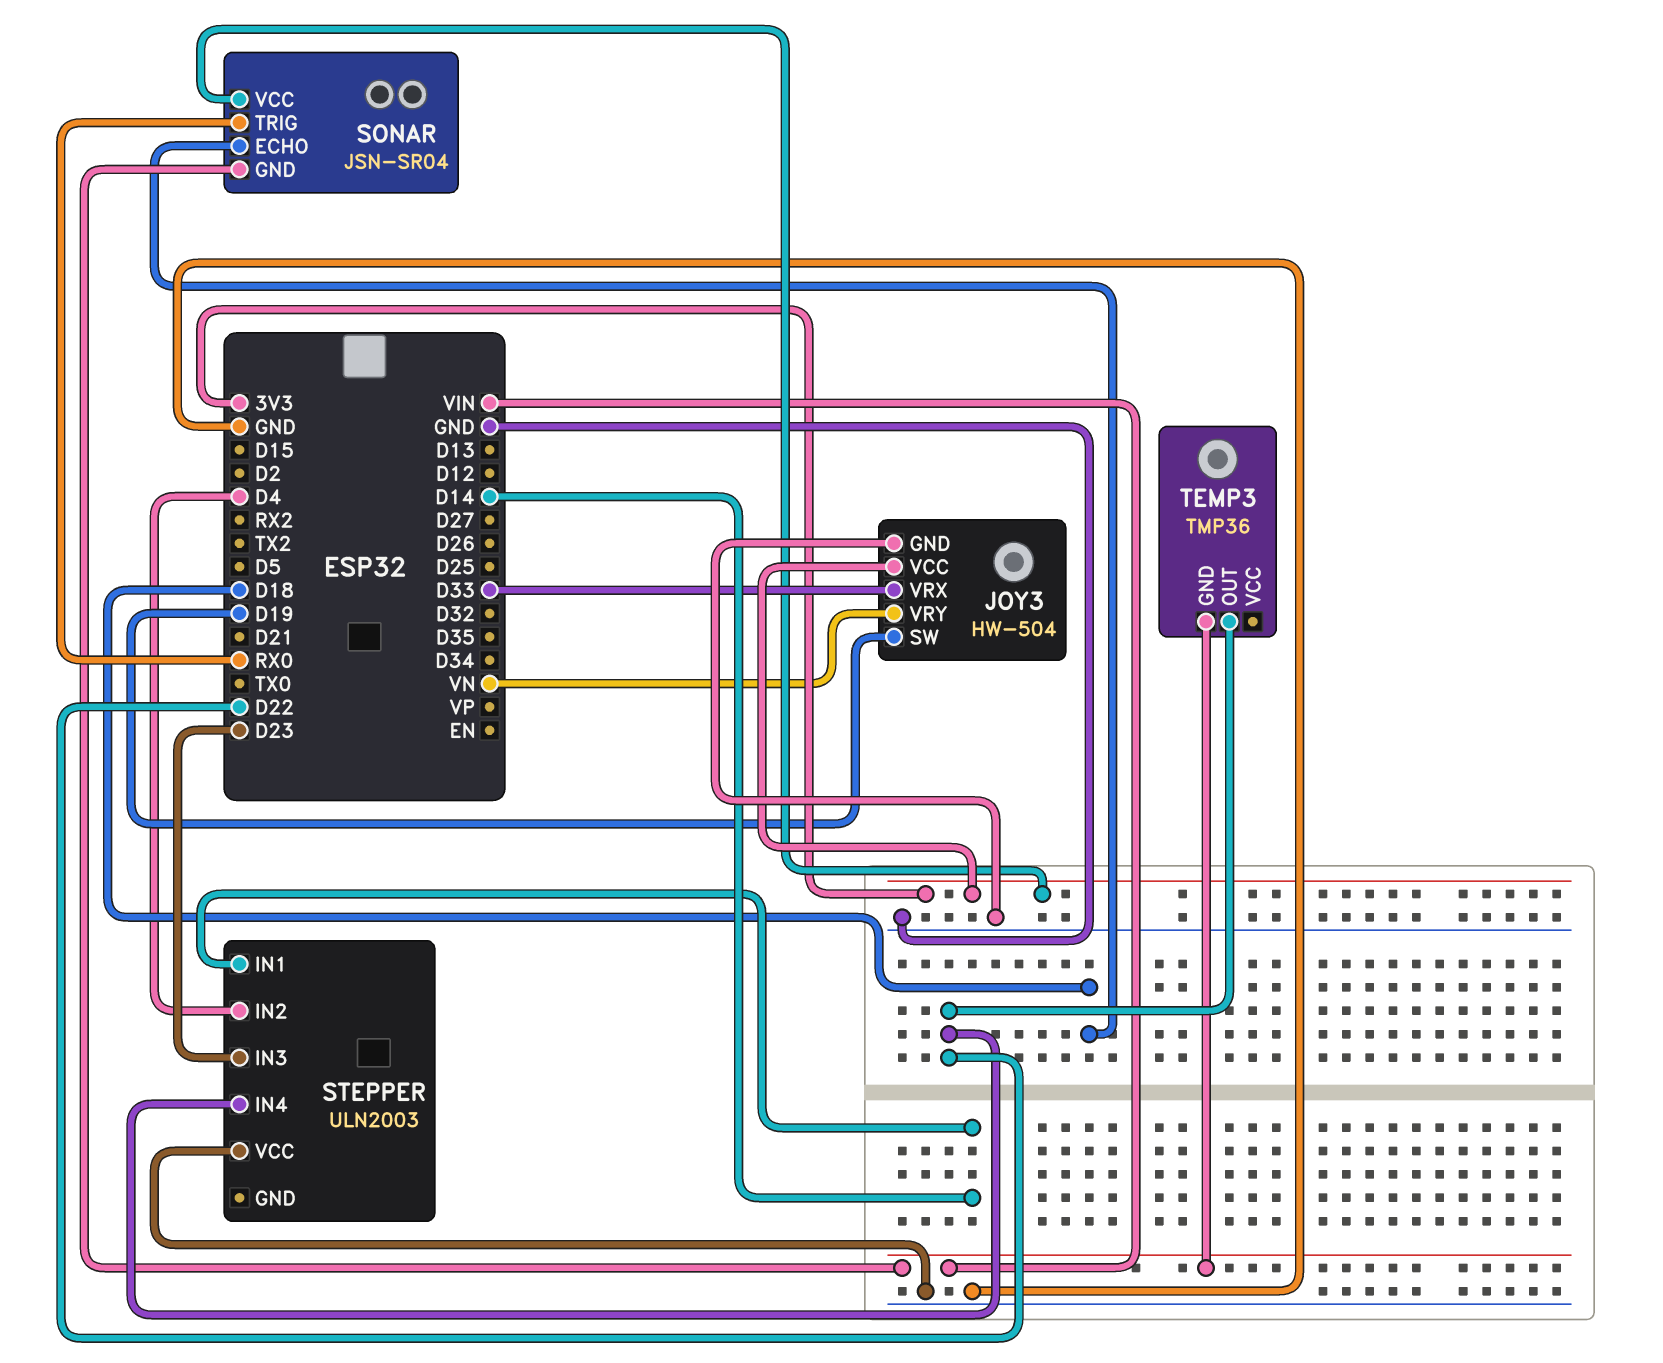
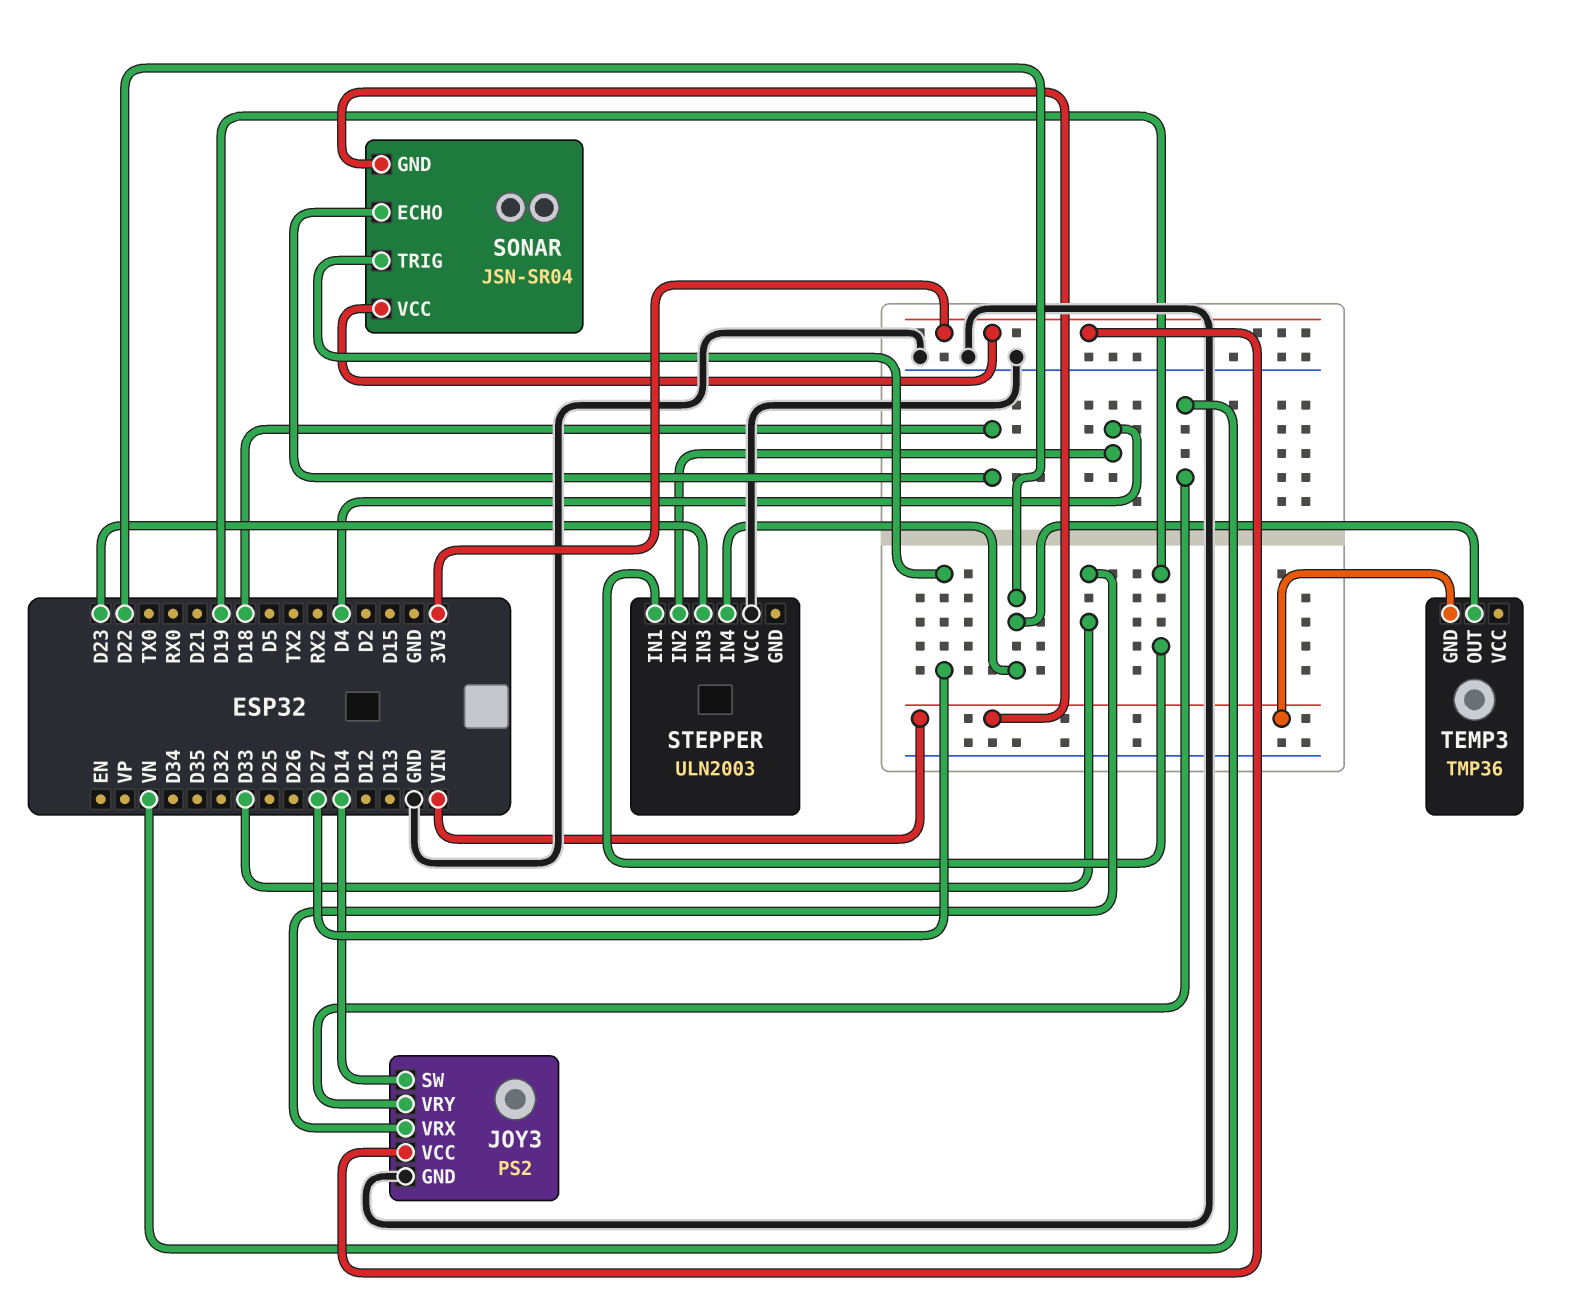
JOY3: HW-504 -> PS2
JOY3 pin SW: D19 -> D14
SONAR pin TRIG: RX0 -> D27
STEPPER pin IN1: D14 -> D19

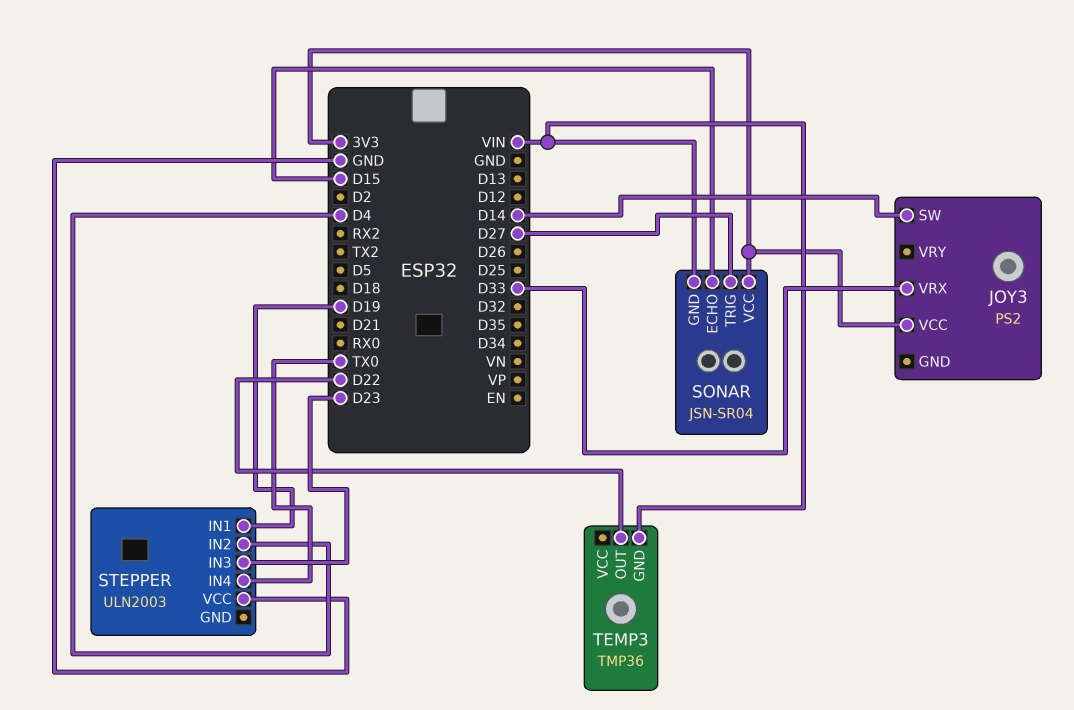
JOY3 pin GND: GND -> none
JOY3 pin VRY: VN -> none
SONAR pin ECHO: D18 -> D15
STEPPER pin IN4: D22 -> TX0

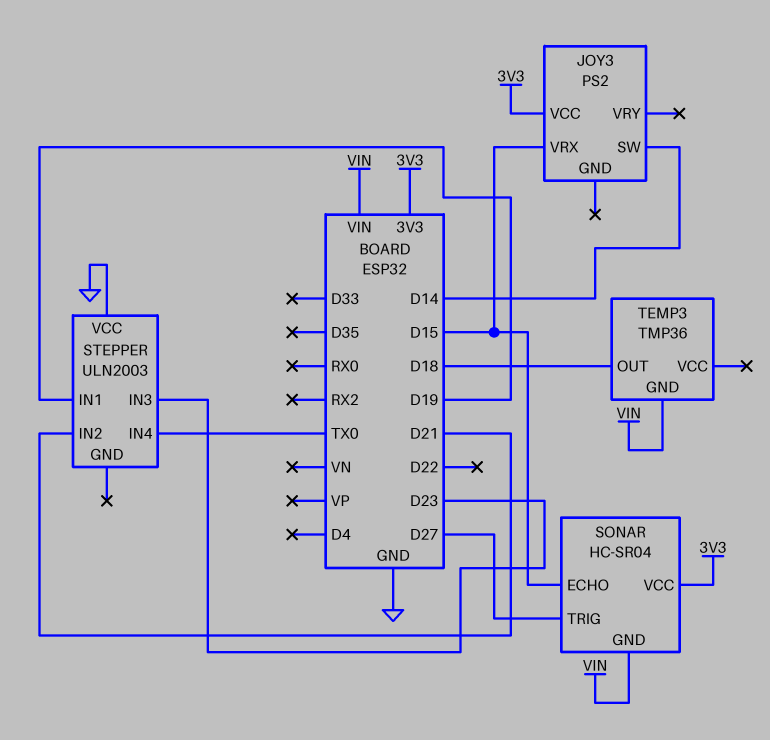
JOY3 pin VRX: D33 -> D15
SONAR: JSN-SR04 -> HC-SR04
STEPPER pin IN2: D4 -> D21
TEMP3 pin OUT: D22 -> D18

